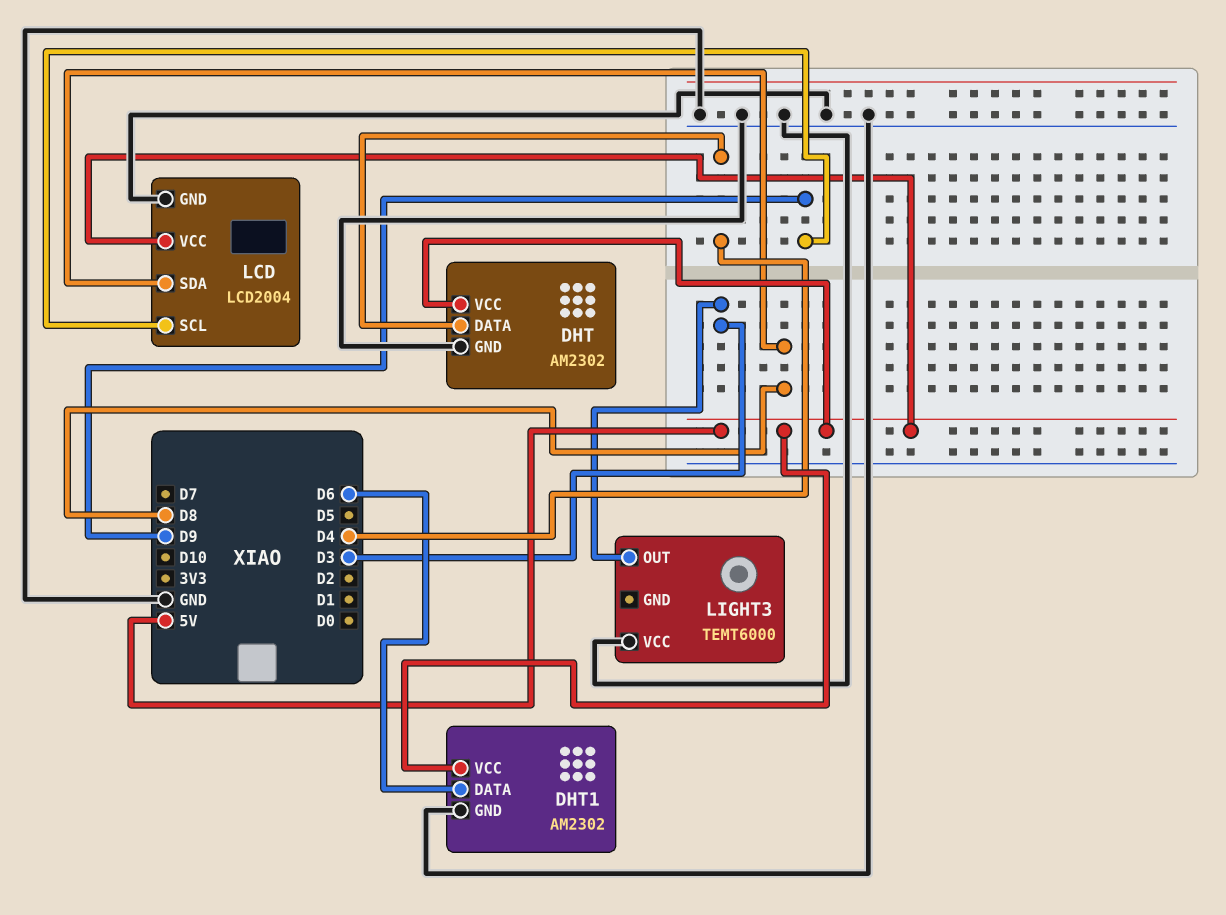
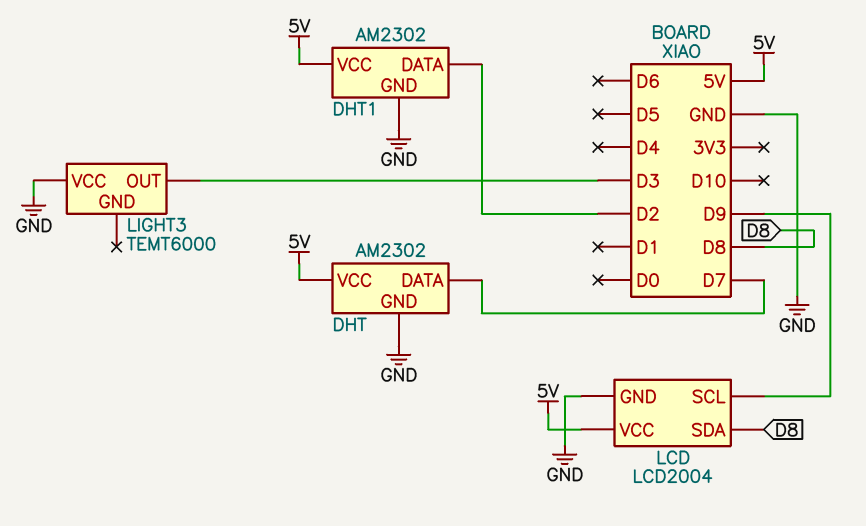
DHT pin DATA: D4 -> D7
DHT1 pin DATA: D6 -> D2

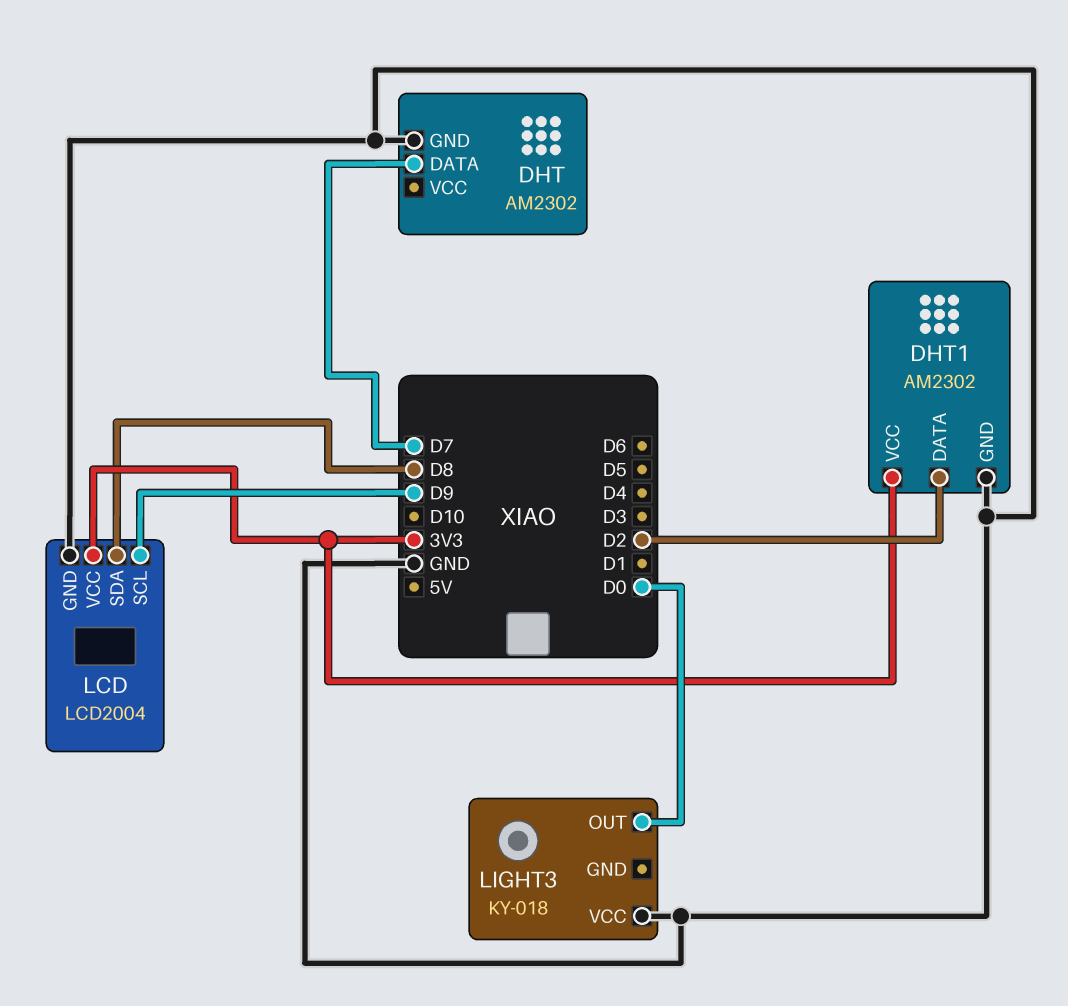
DHT pin VCC: 5V -> none
DHT1 pin VCC: 5V -> 3V3
LCD pin VCC: 5V -> 3V3
LIGHT3: TEMT6000 -> KY-018
LIGHT3 pin OUT: D3 -> D0

